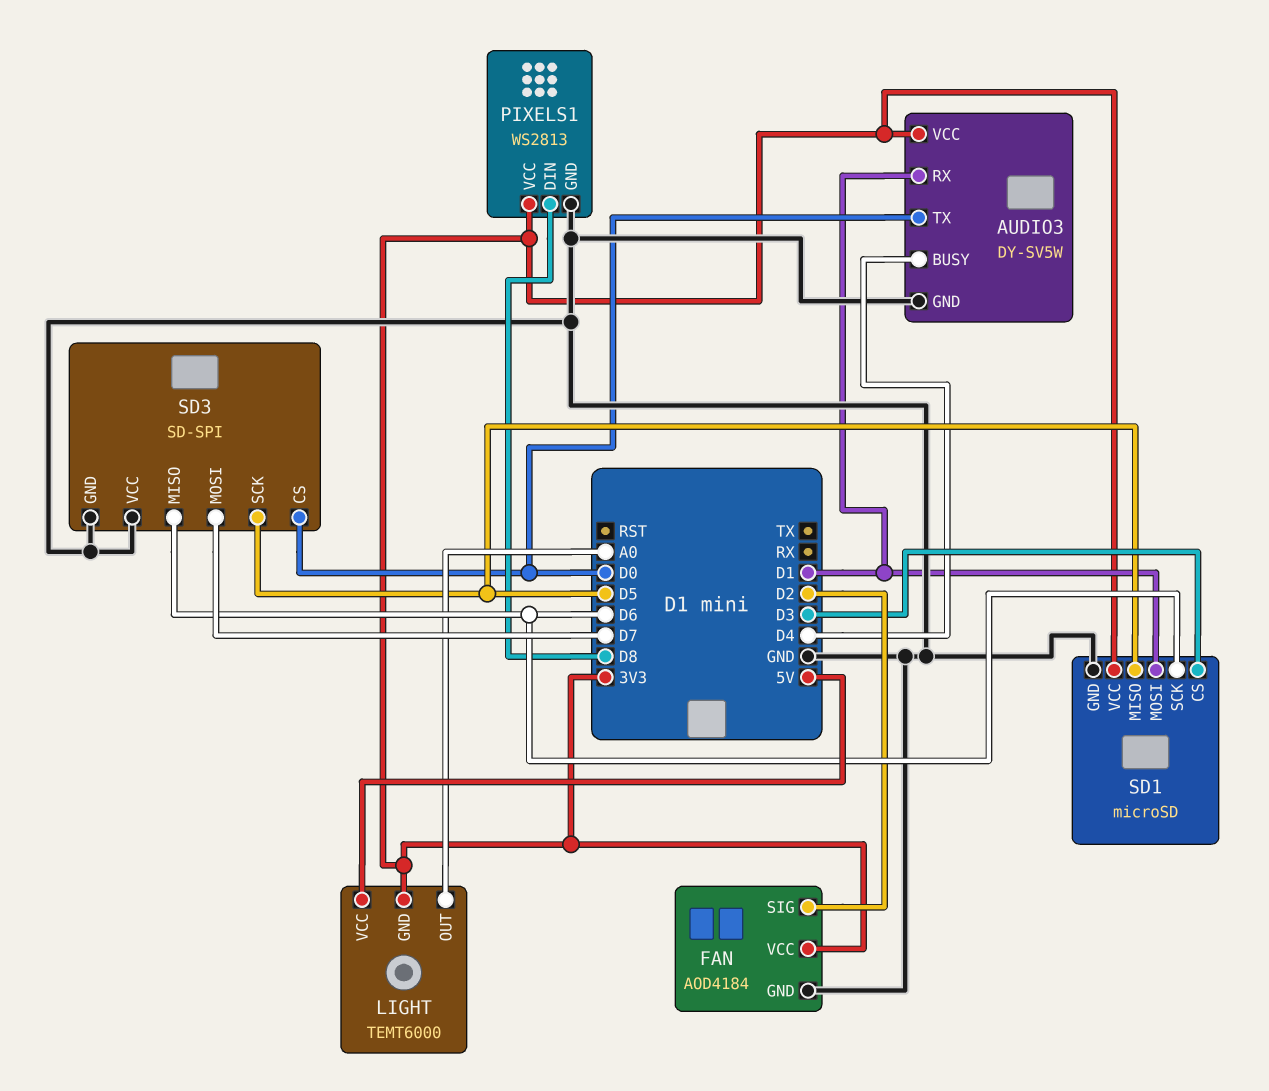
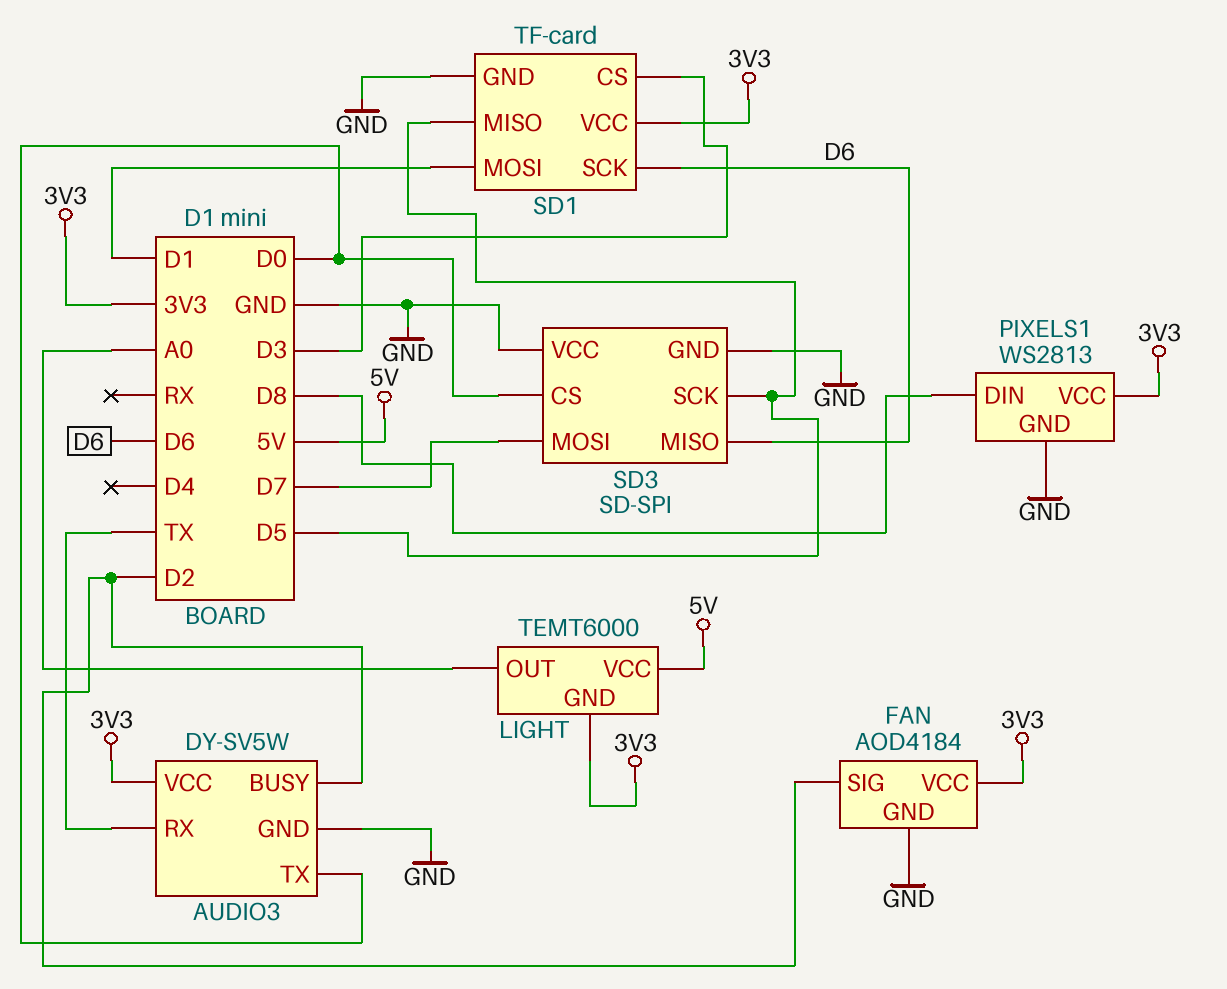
AUDIO3 pin BUSY: D4 -> D2
AUDIO3 pin RX: D1 -> TX
SD1: microSD -> TF-card

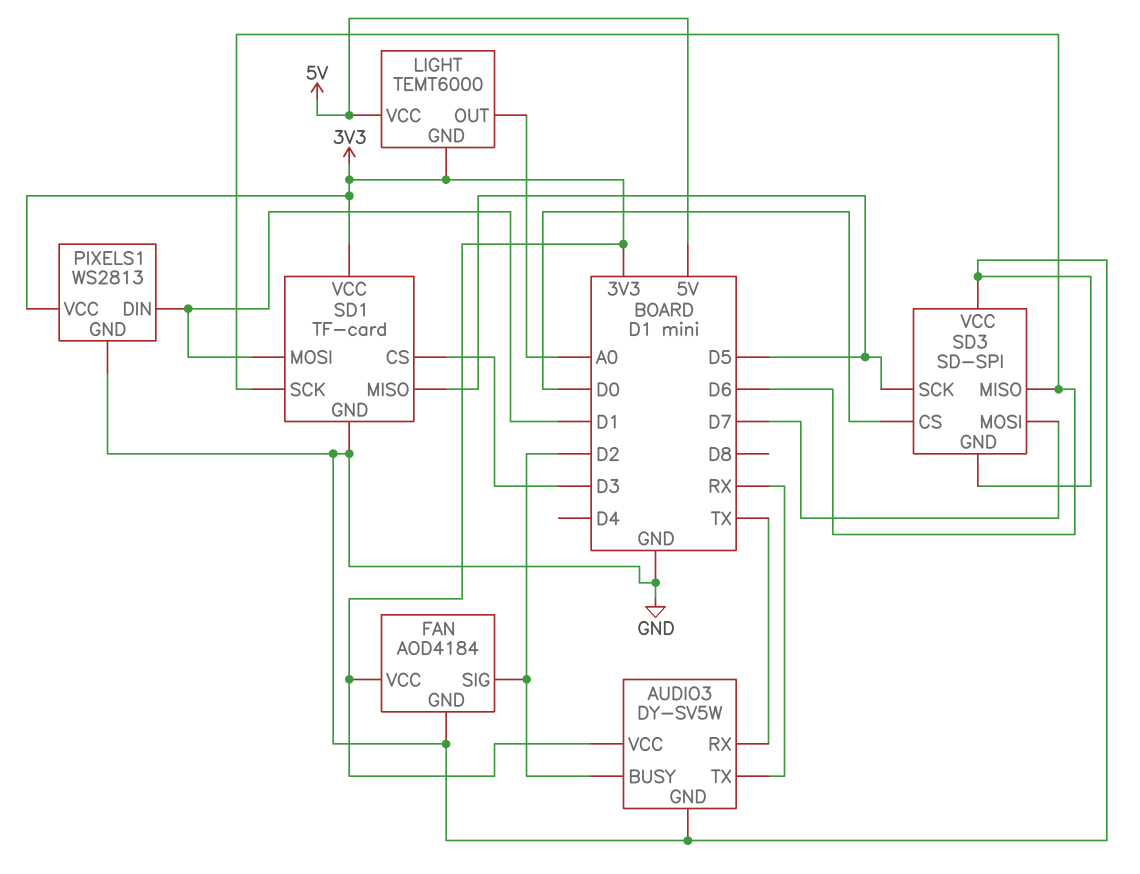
AUDIO3 pin TX: D0 -> RX
PIXELS1 pin DIN: D8 -> D1

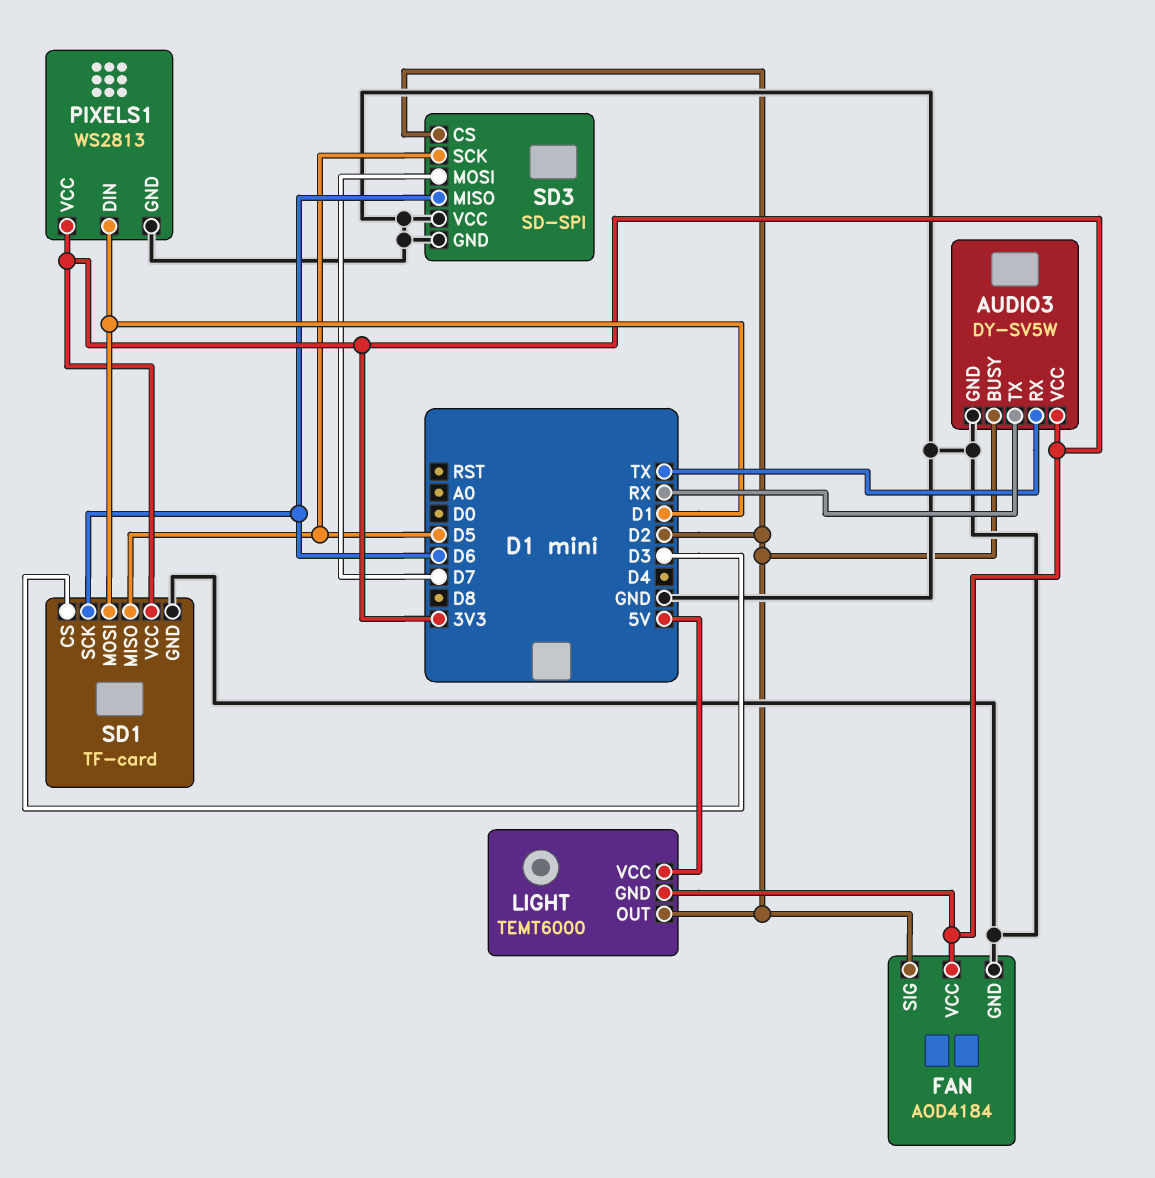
LIGHT pin OUT: A0 -> D2
SD3 pin CS: D0 -> D2

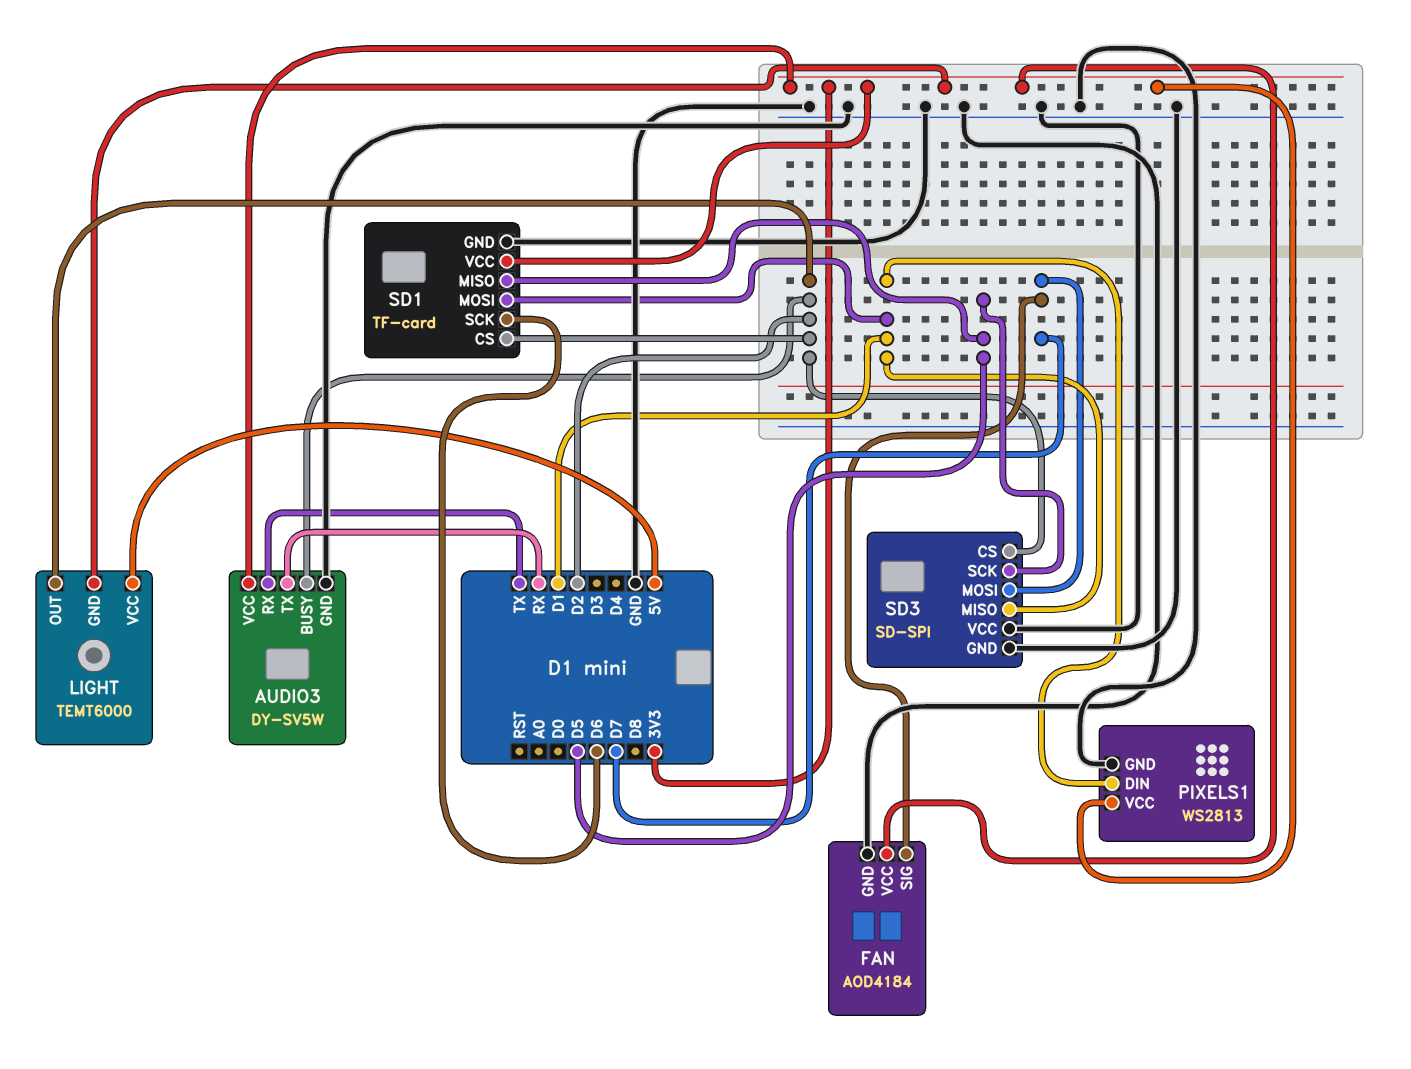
FAN pin SIG: D2 -> D7
SD1 pin CS: D3 -> D2
SD3 pin MISO: D6 -> D1

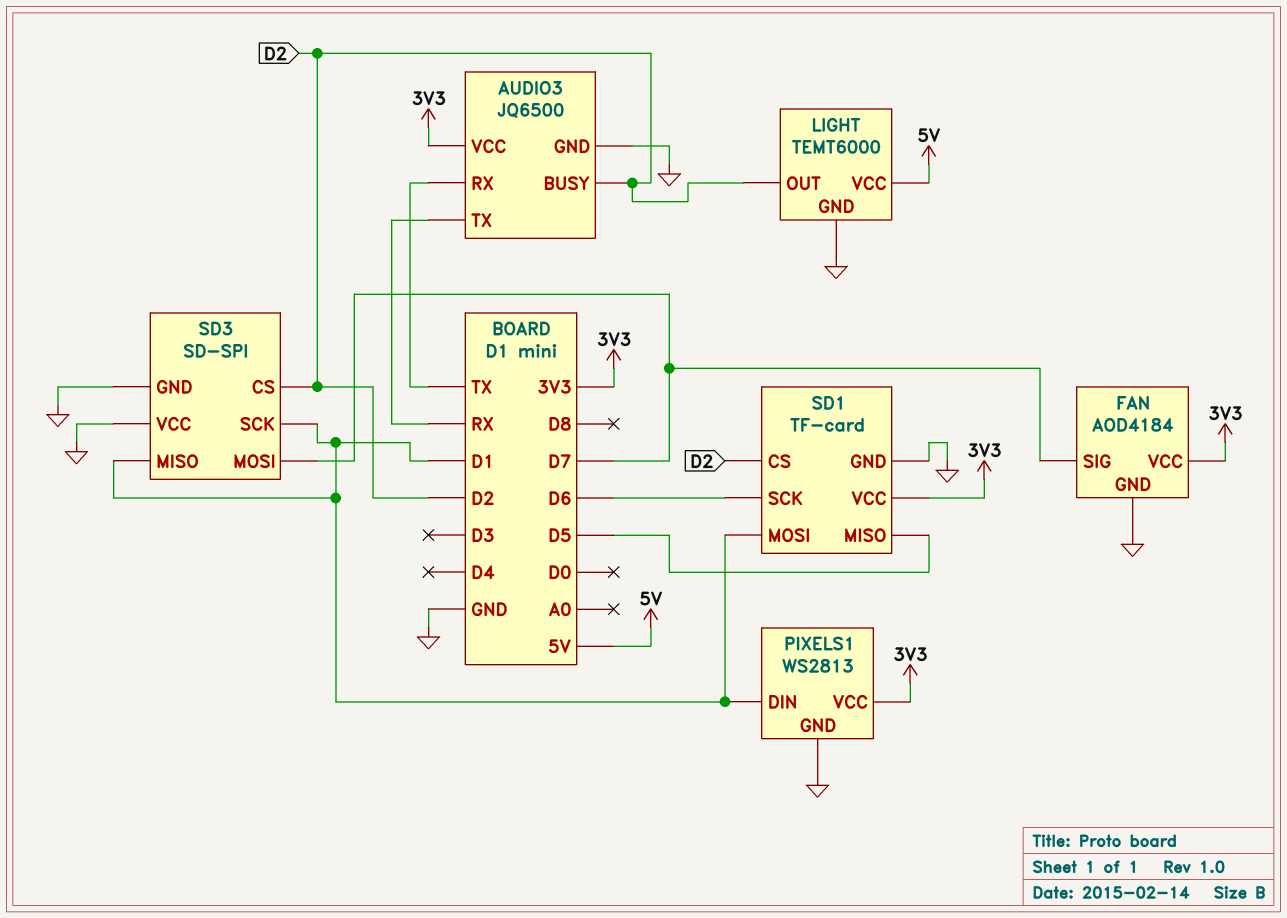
AUDIO3: DY-SV5W -> JQ6500
LIGHT pin GND: 3V3 -> GND
SD3 pin SCK: D5 -> D1

